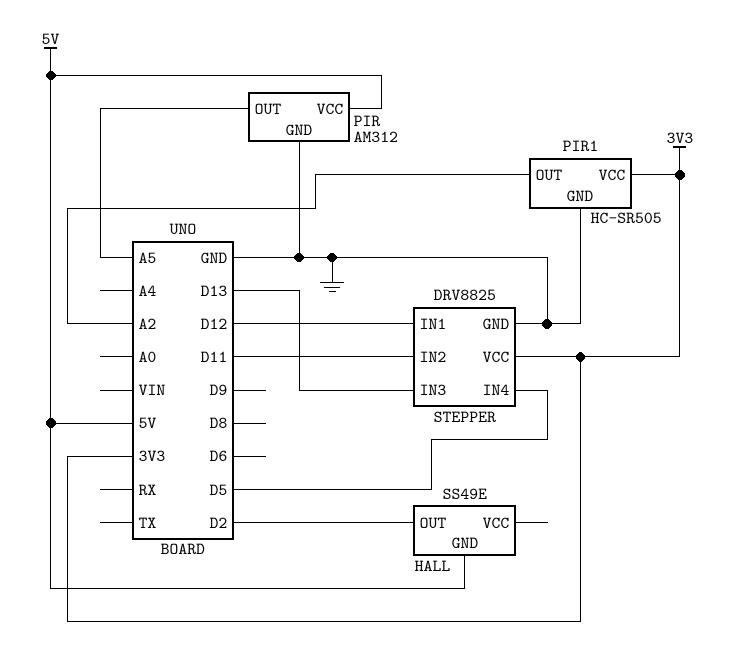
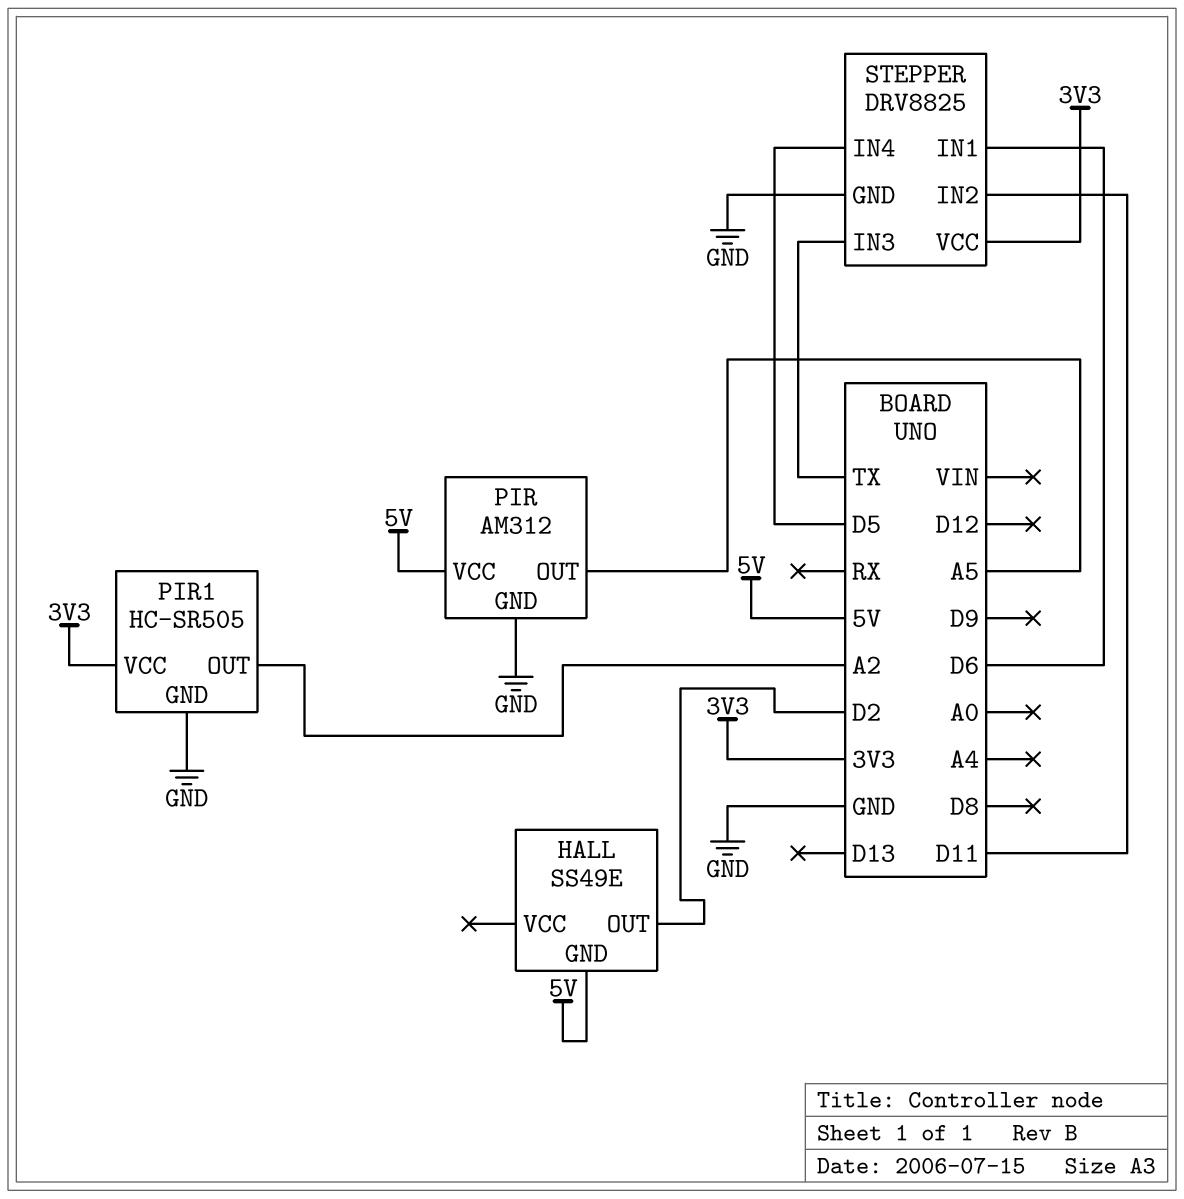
STEPPER pin IN1: D12 -> D6
STEPPER pin IN3: D13 -> TX

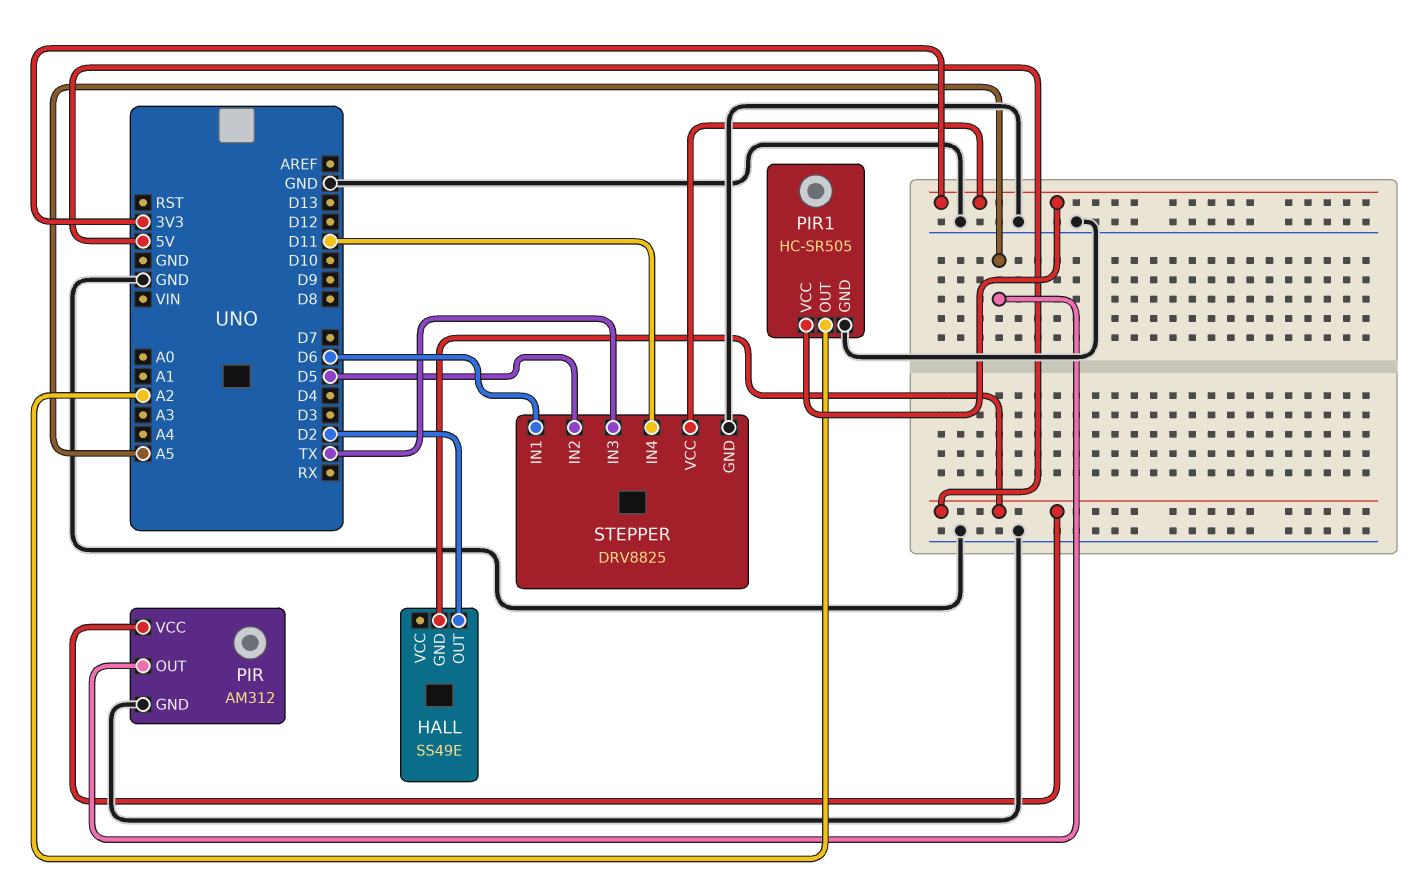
STEPPER pin IN2: D11 -> D5
STEPPER pin IN4: D5 -> D11

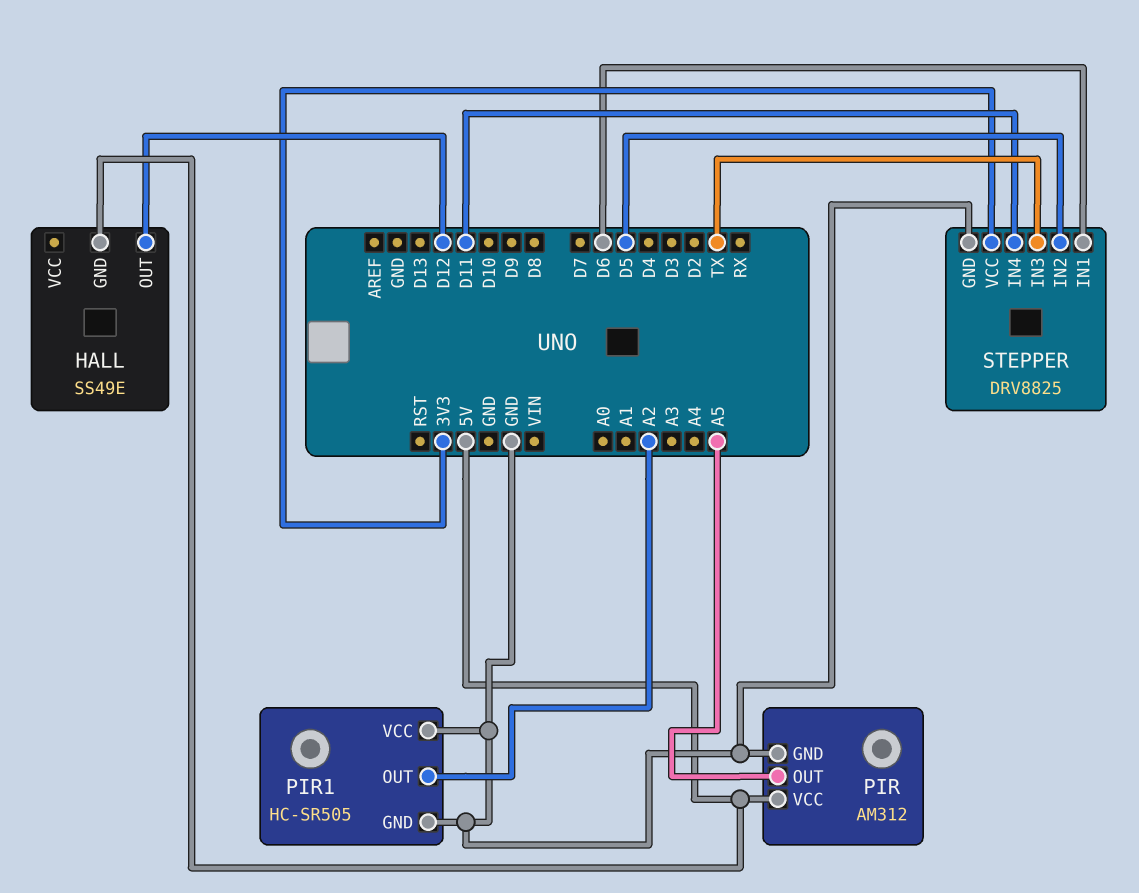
HALL pin OUT: D2 -> D12
PIR1 pin VCC: 3V3 -> GND

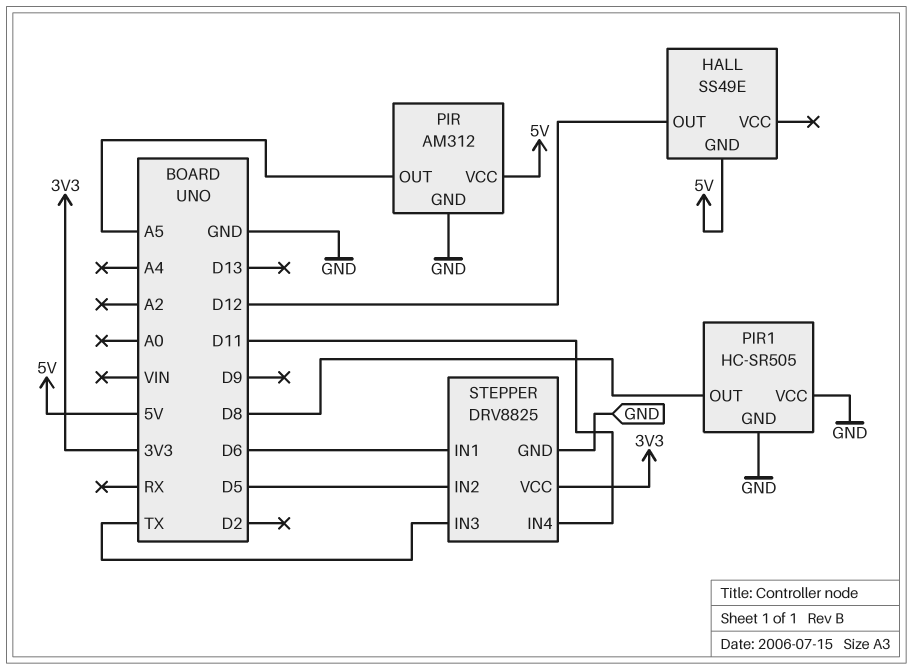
PIR1 pin OUT: A2 -> D8

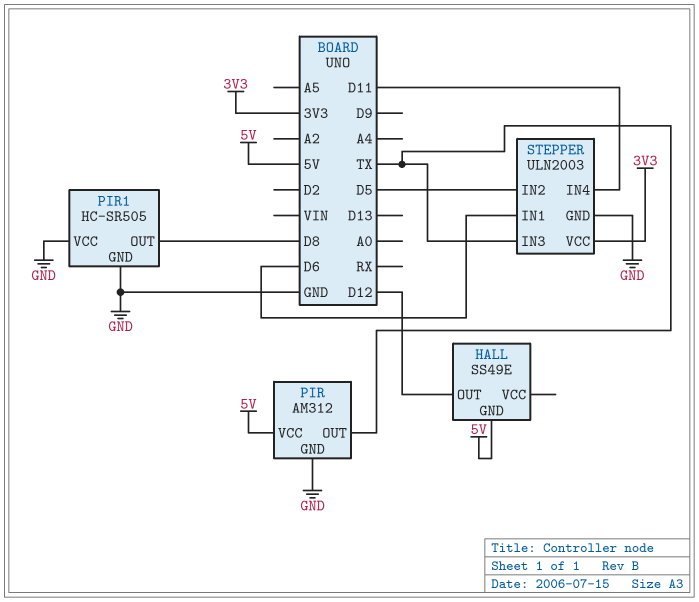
PIR pin OUT: A5 -> TX
STEPPER: DRV8825 -> ULN2003

